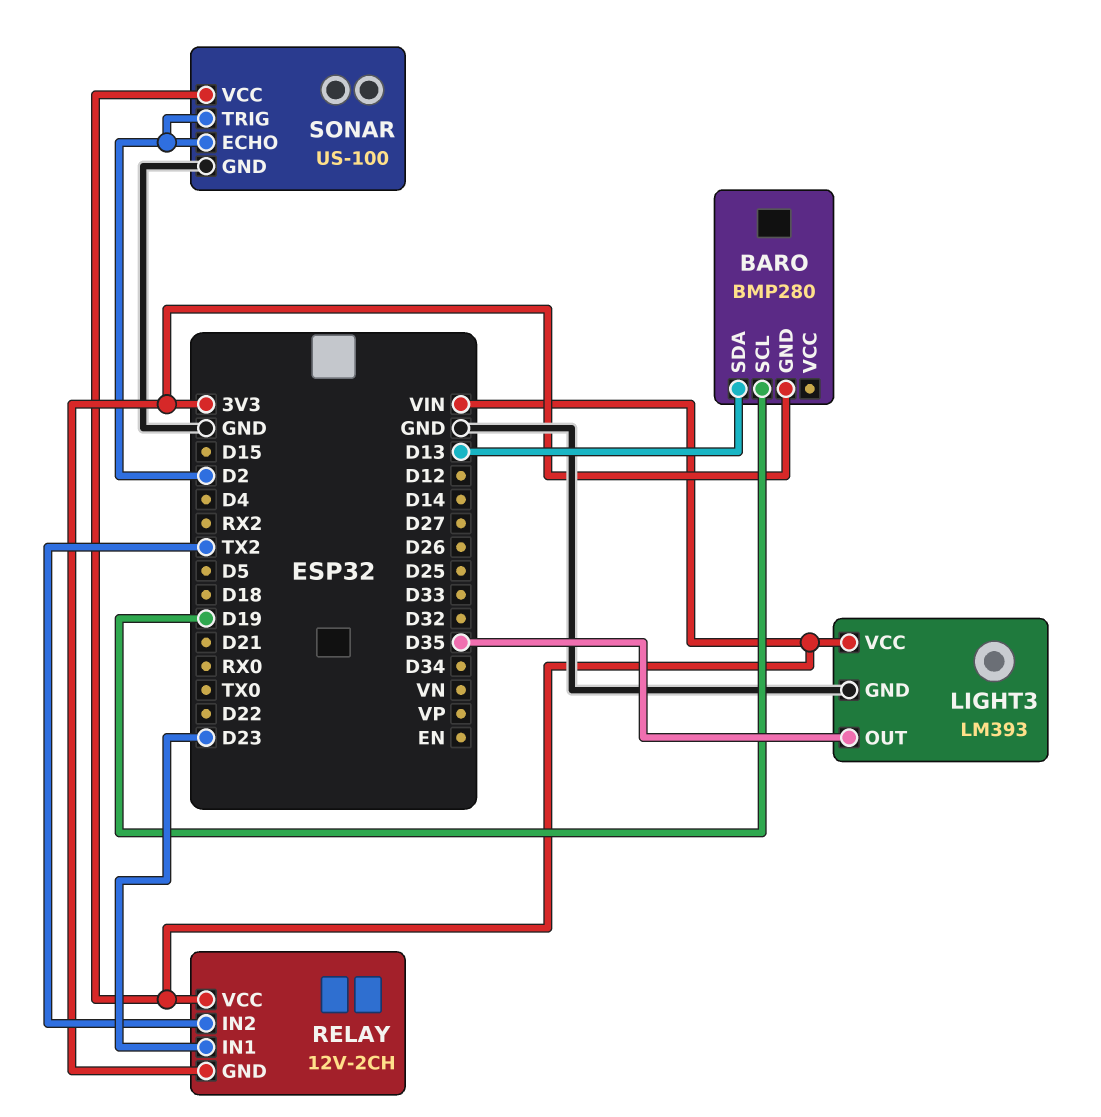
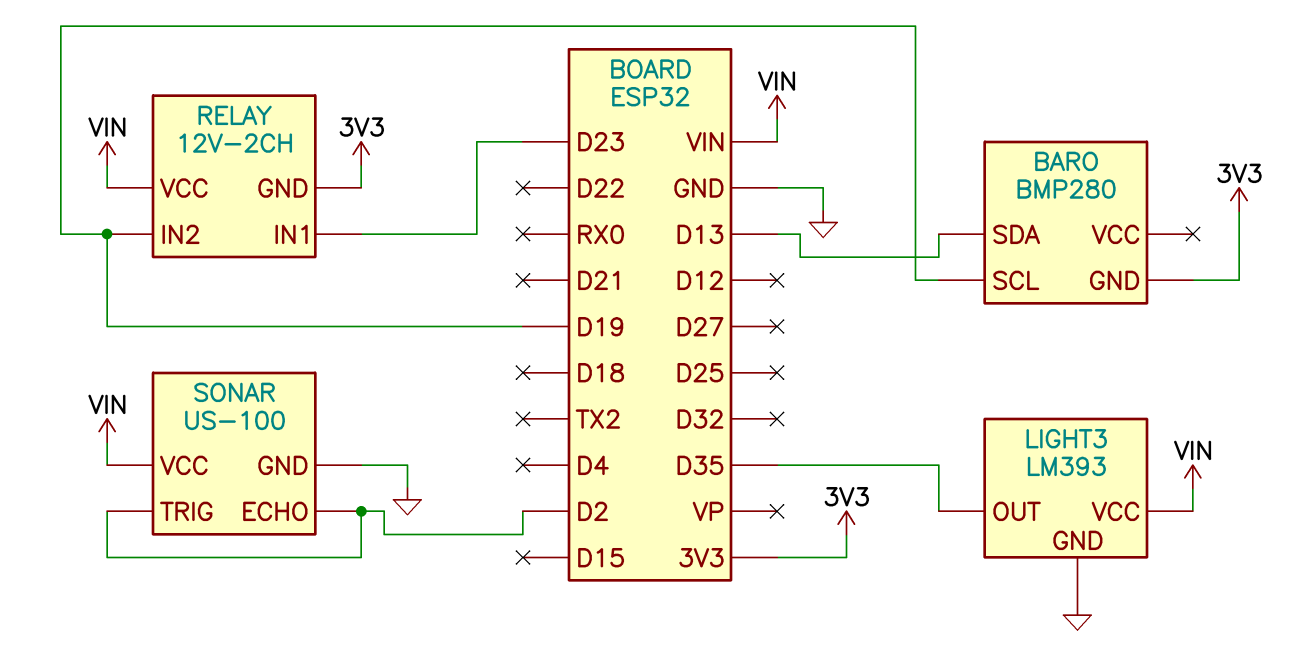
RELAY pin IN2: TX2 -> D19

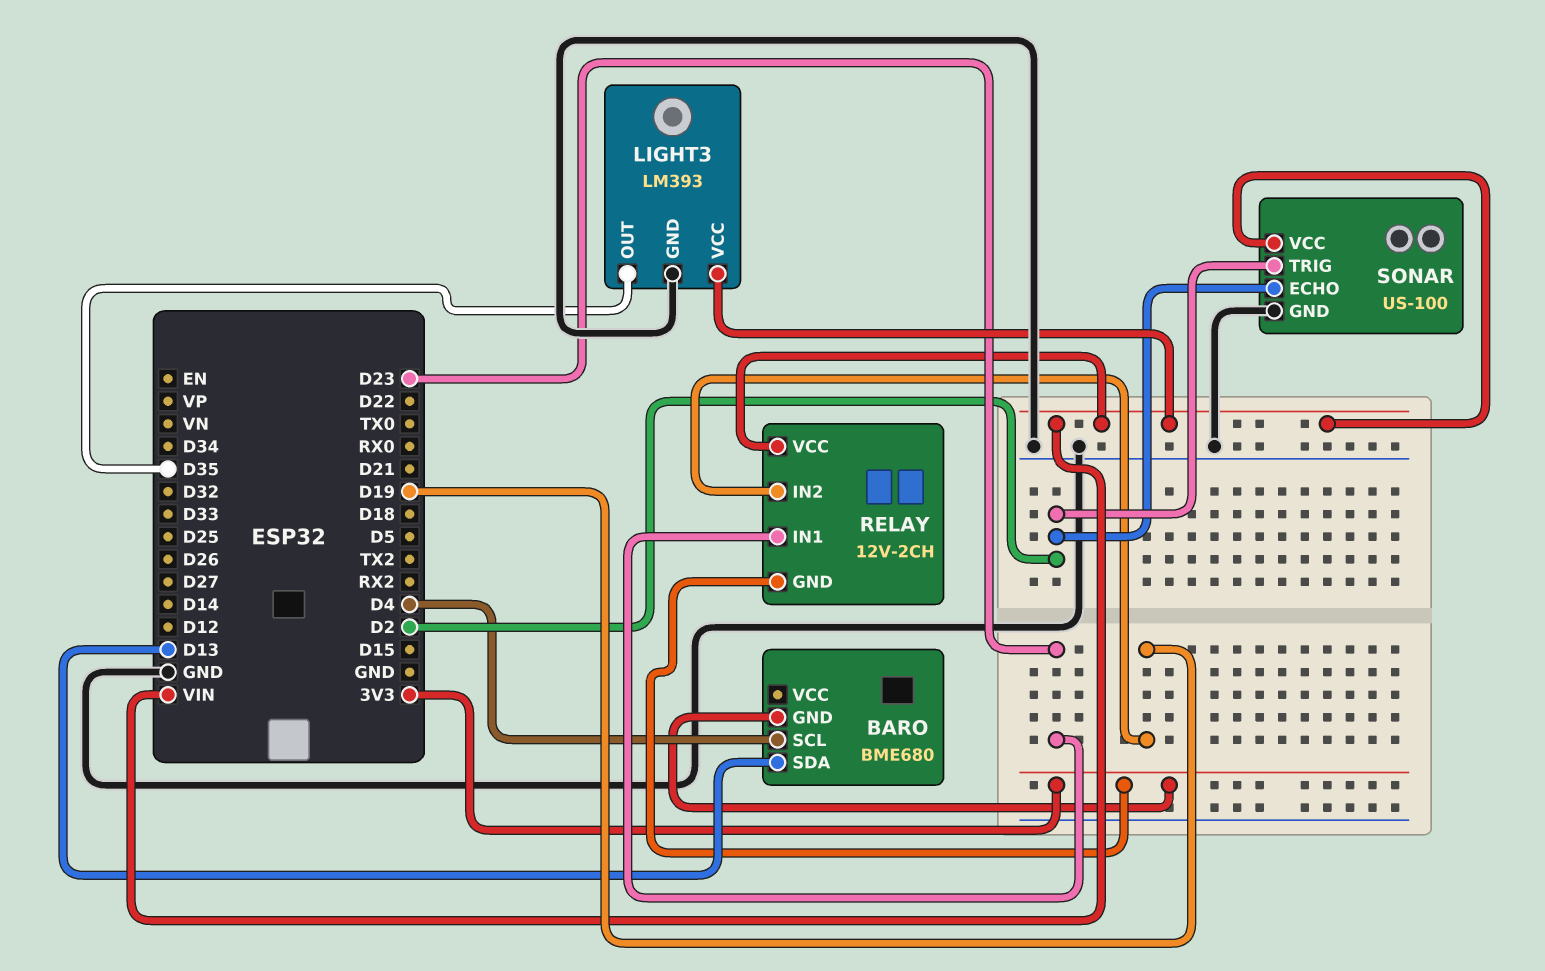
BARO: BMP280 -> BME680
BARO pin SCL: D19 -> D4

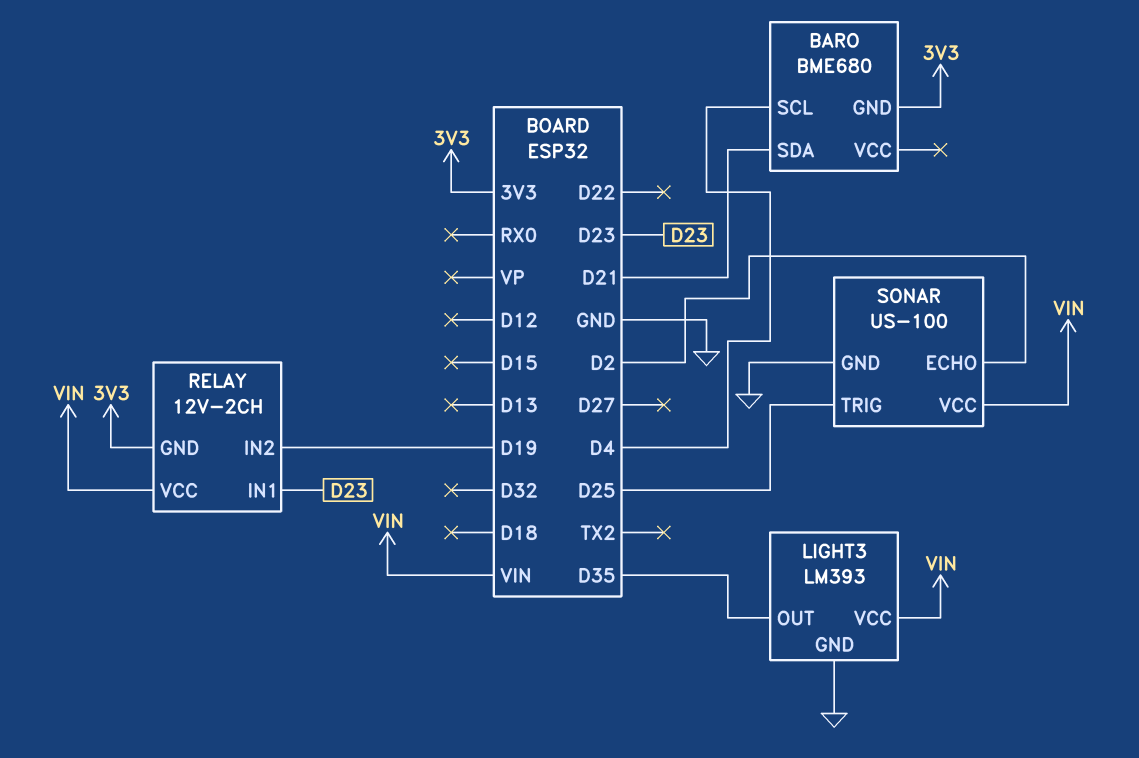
BARO pin SDA: D13 -> D21
SONAR pin TRIG: D2 -> D25

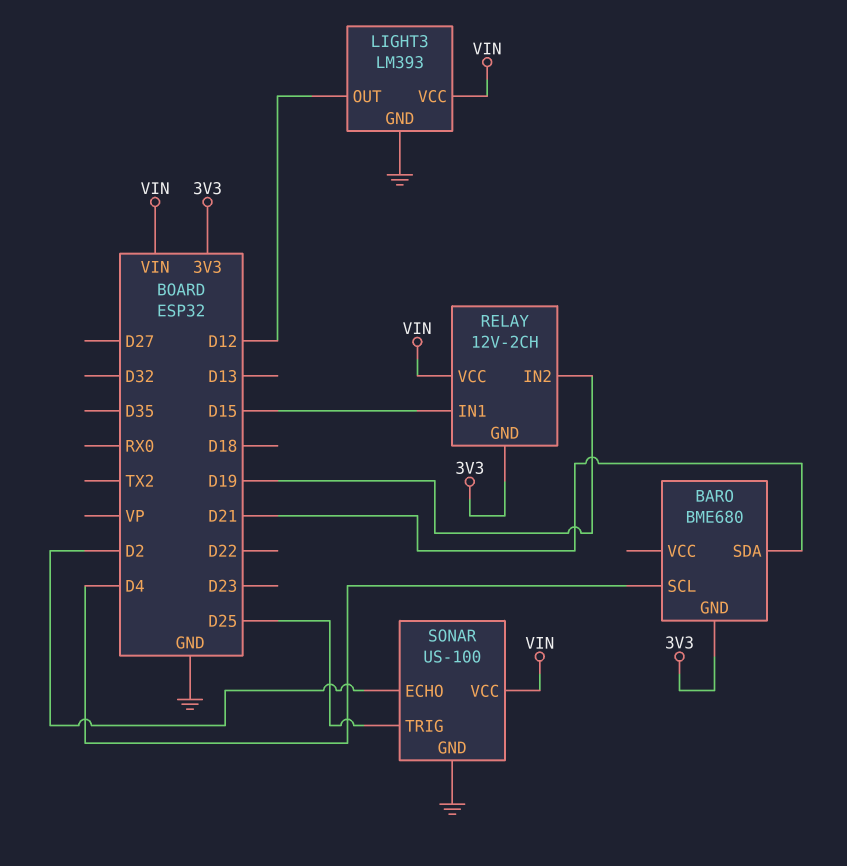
LIGHT3 pin OUT: D35 -> D12
RELAY pin IN1: D23 -> D15

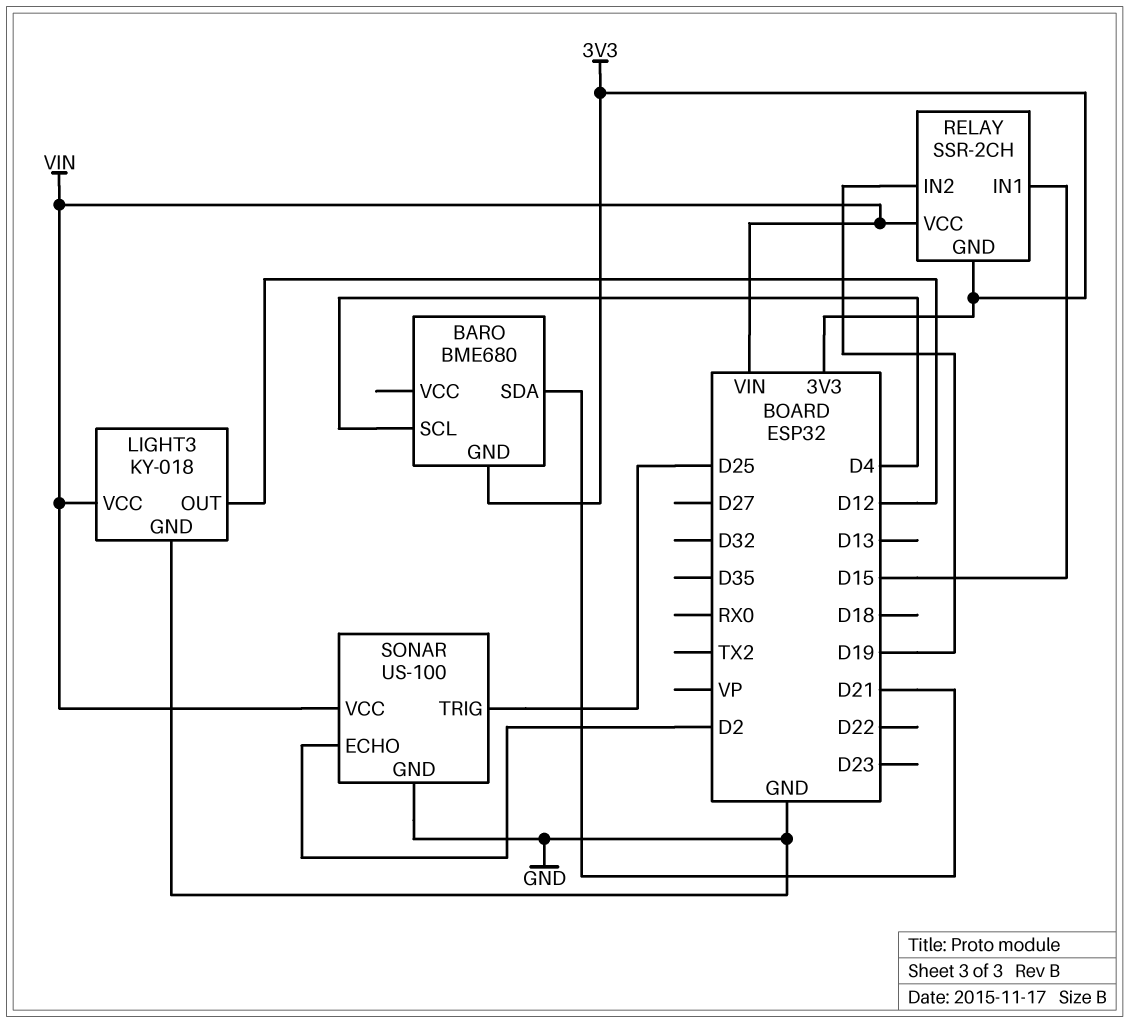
LIGHT3: LM393 -> KY-018
RELAY: 12V-2CH -> SSR-2CH

